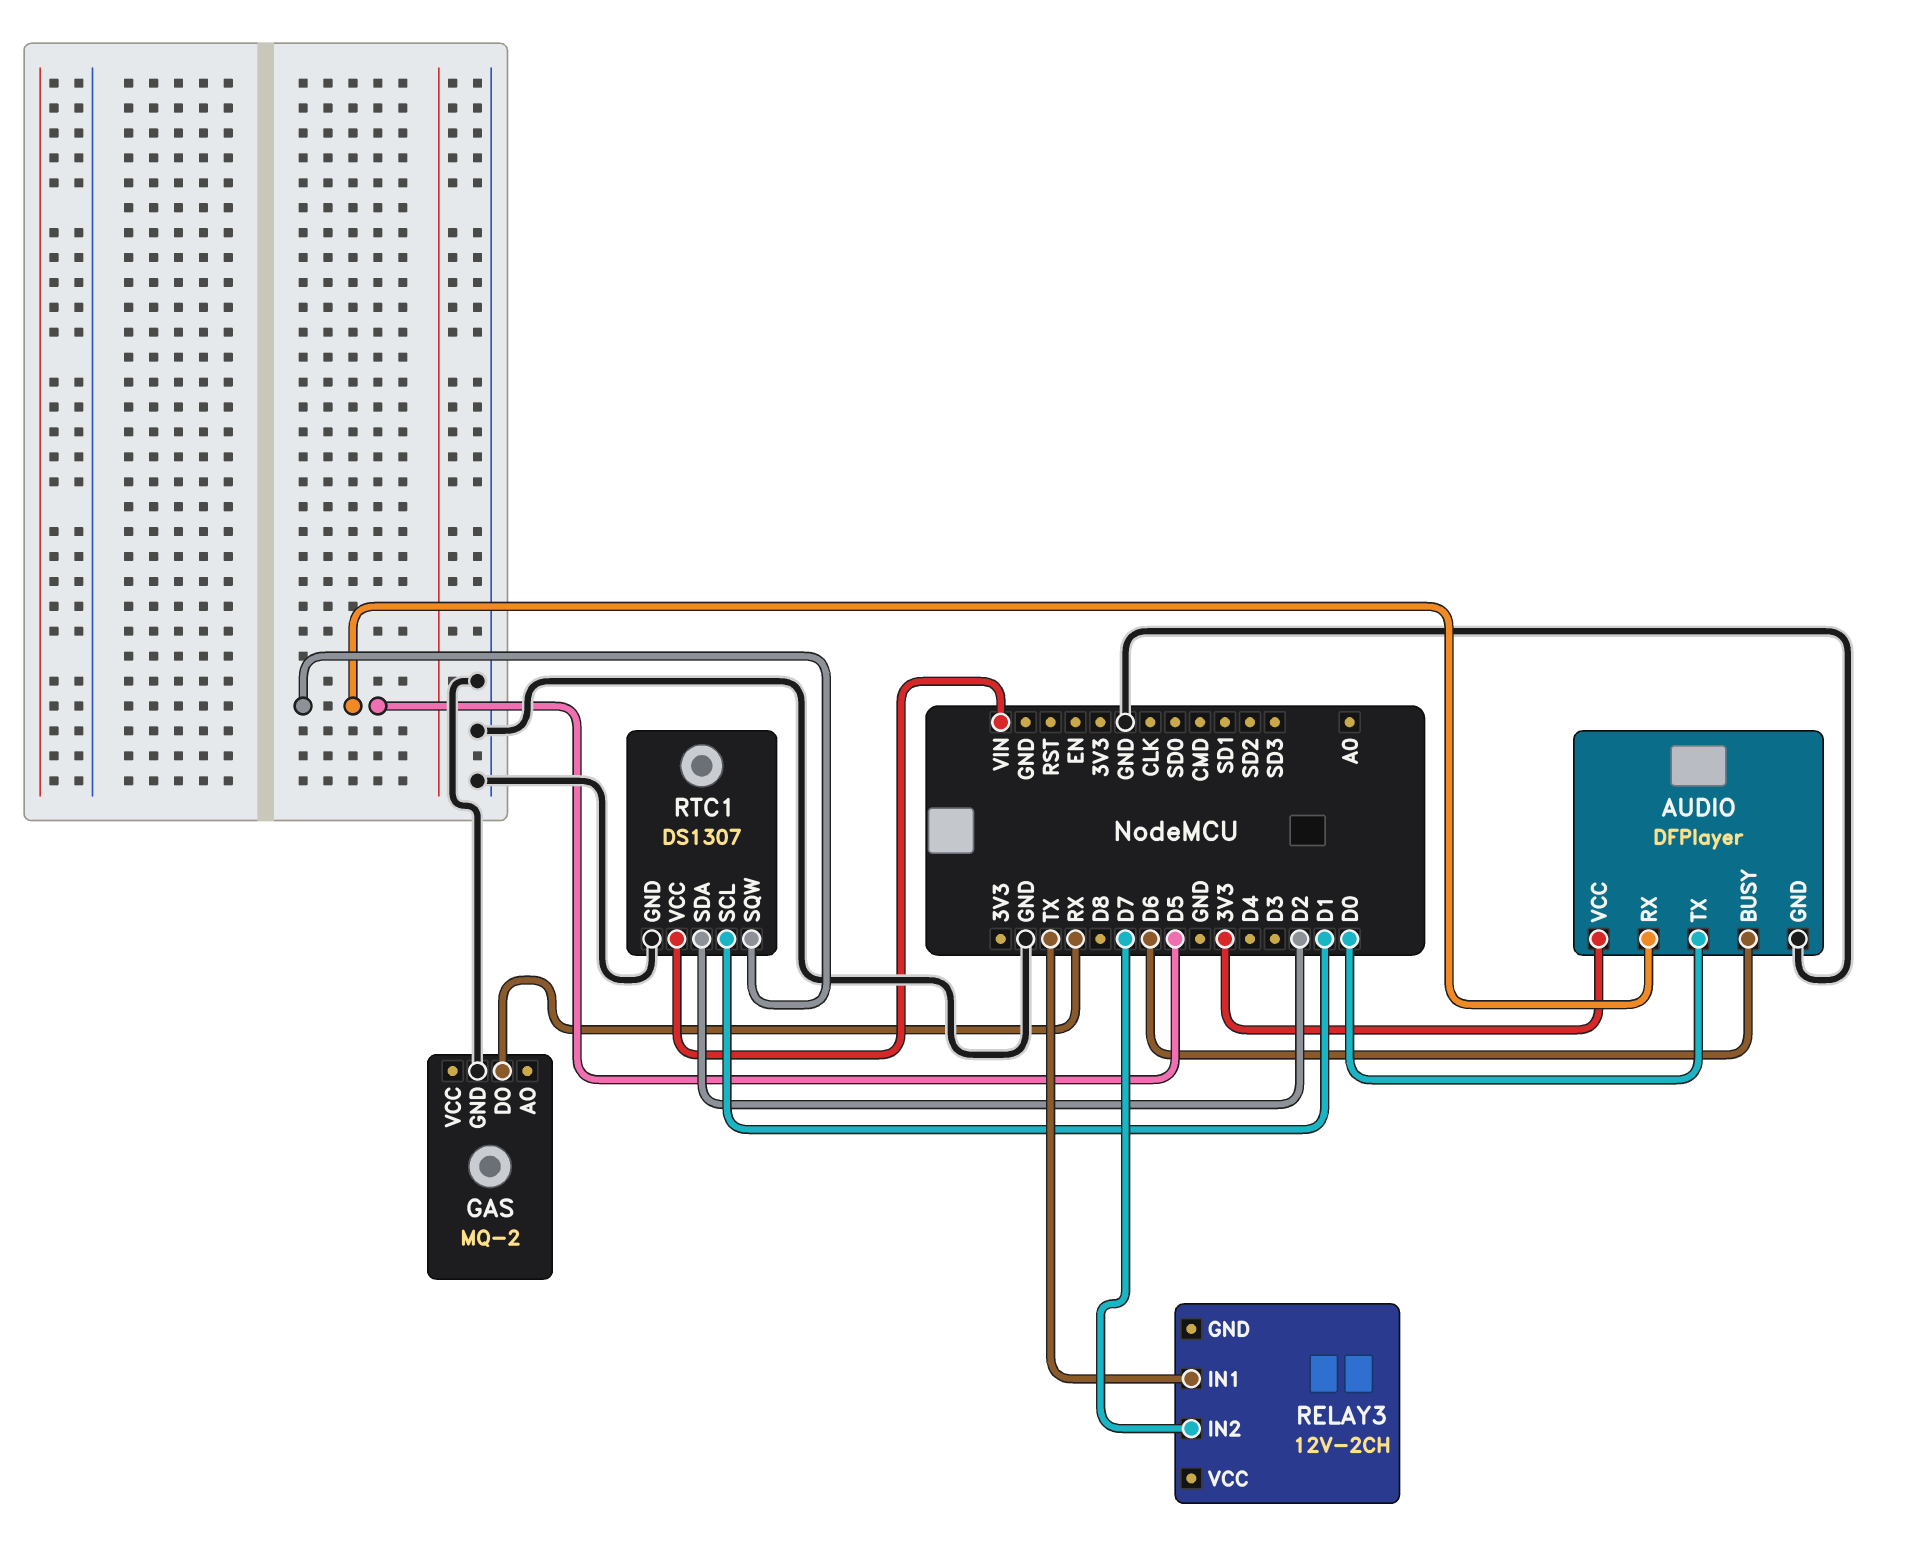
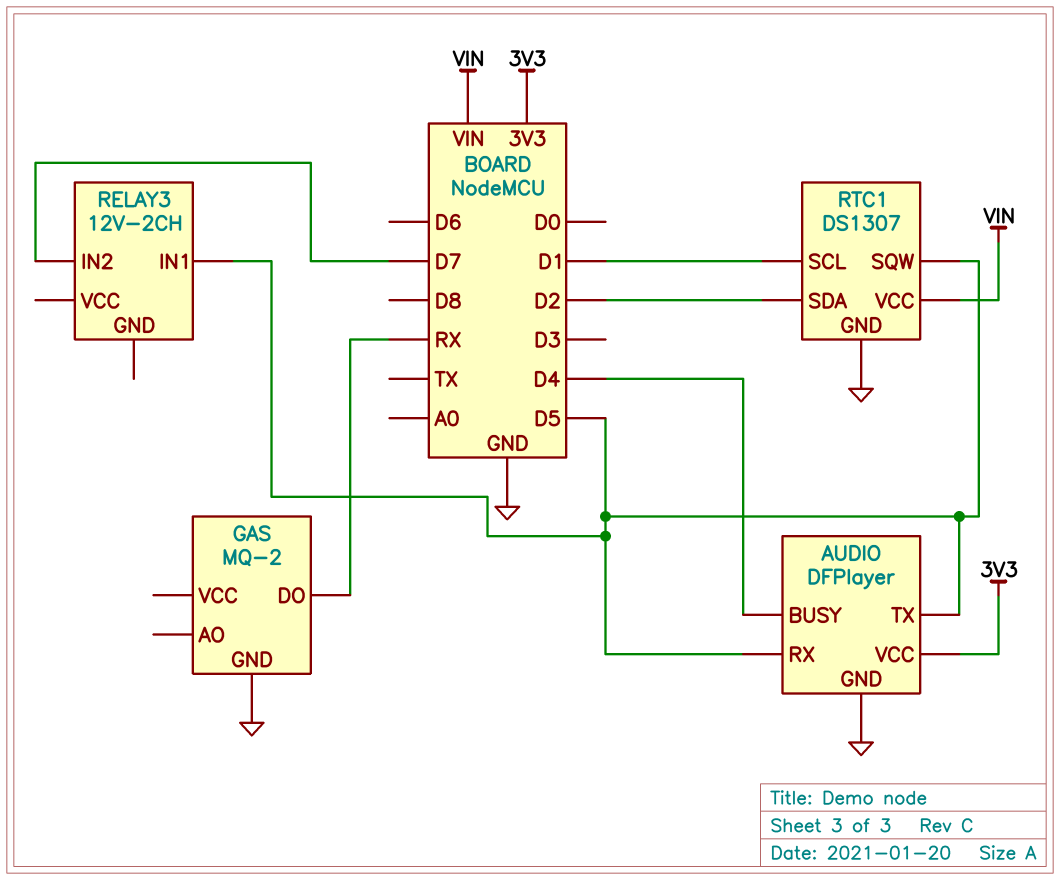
AUDIO pin BUSY: D6 -> D4
AUDIO pin TX: D0 -> D5
RELAY3 pin IN1: TX -> D5

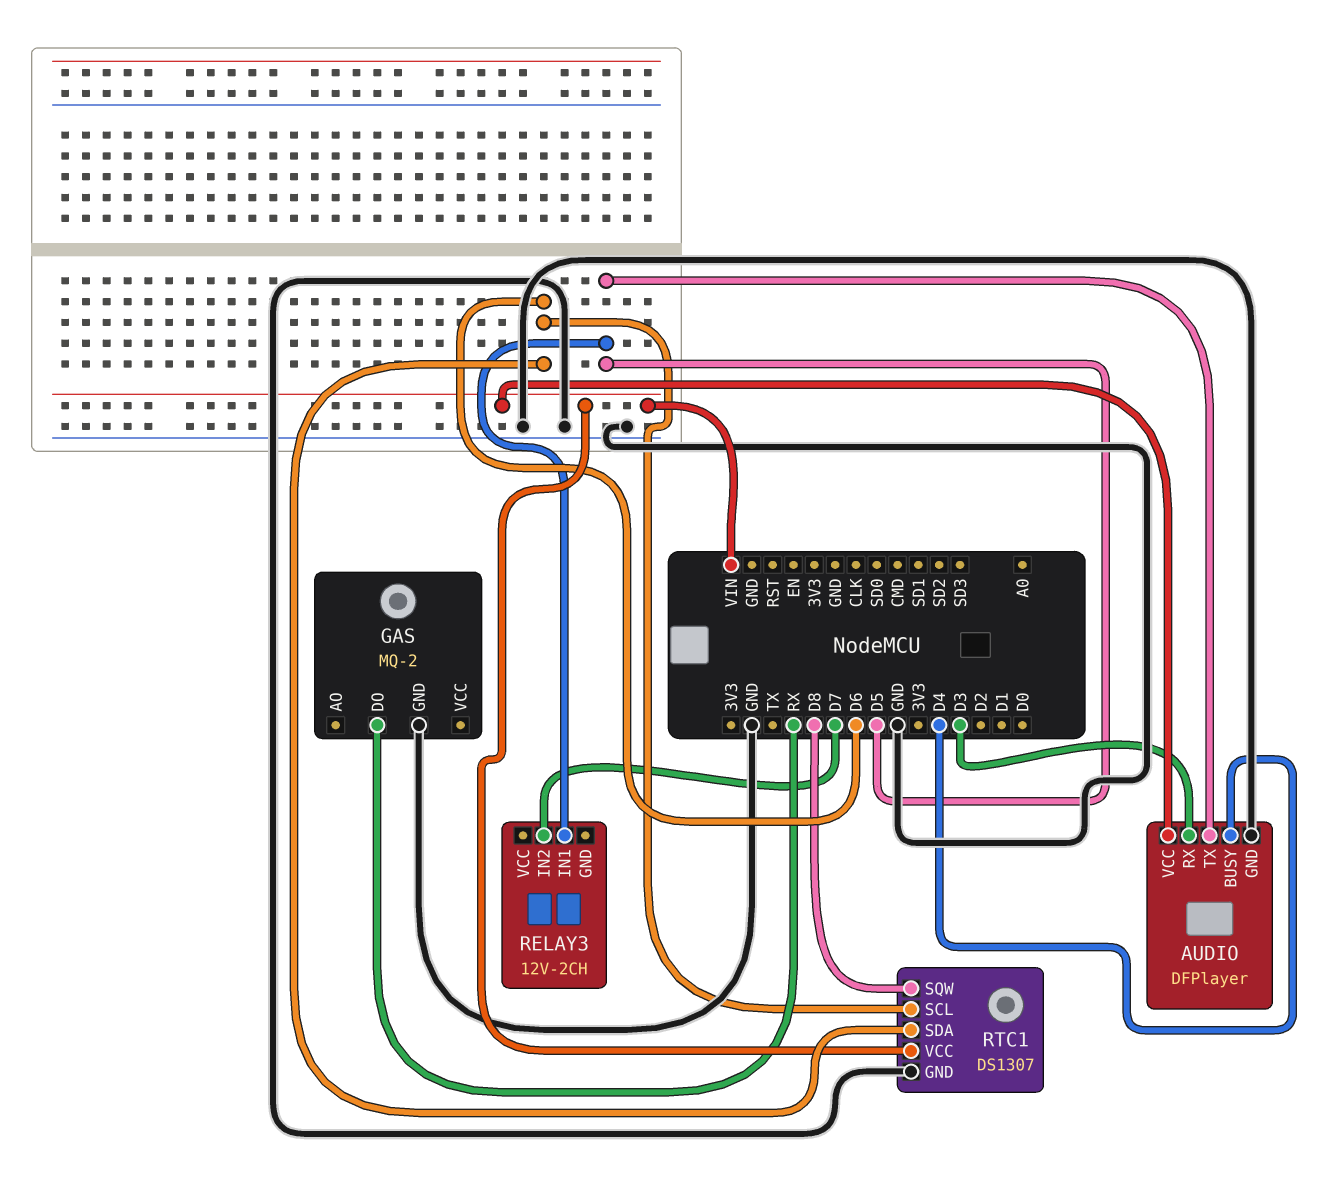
AUDIO pin RX: D5 -> D3
AUDIO pin VCC: 3V3 -> VIN
RTC1 pin SCL: D1 -> D6
RTC1 pin SDA: D2 -> D6
RTC1 pin SQW: D5 -> D8

